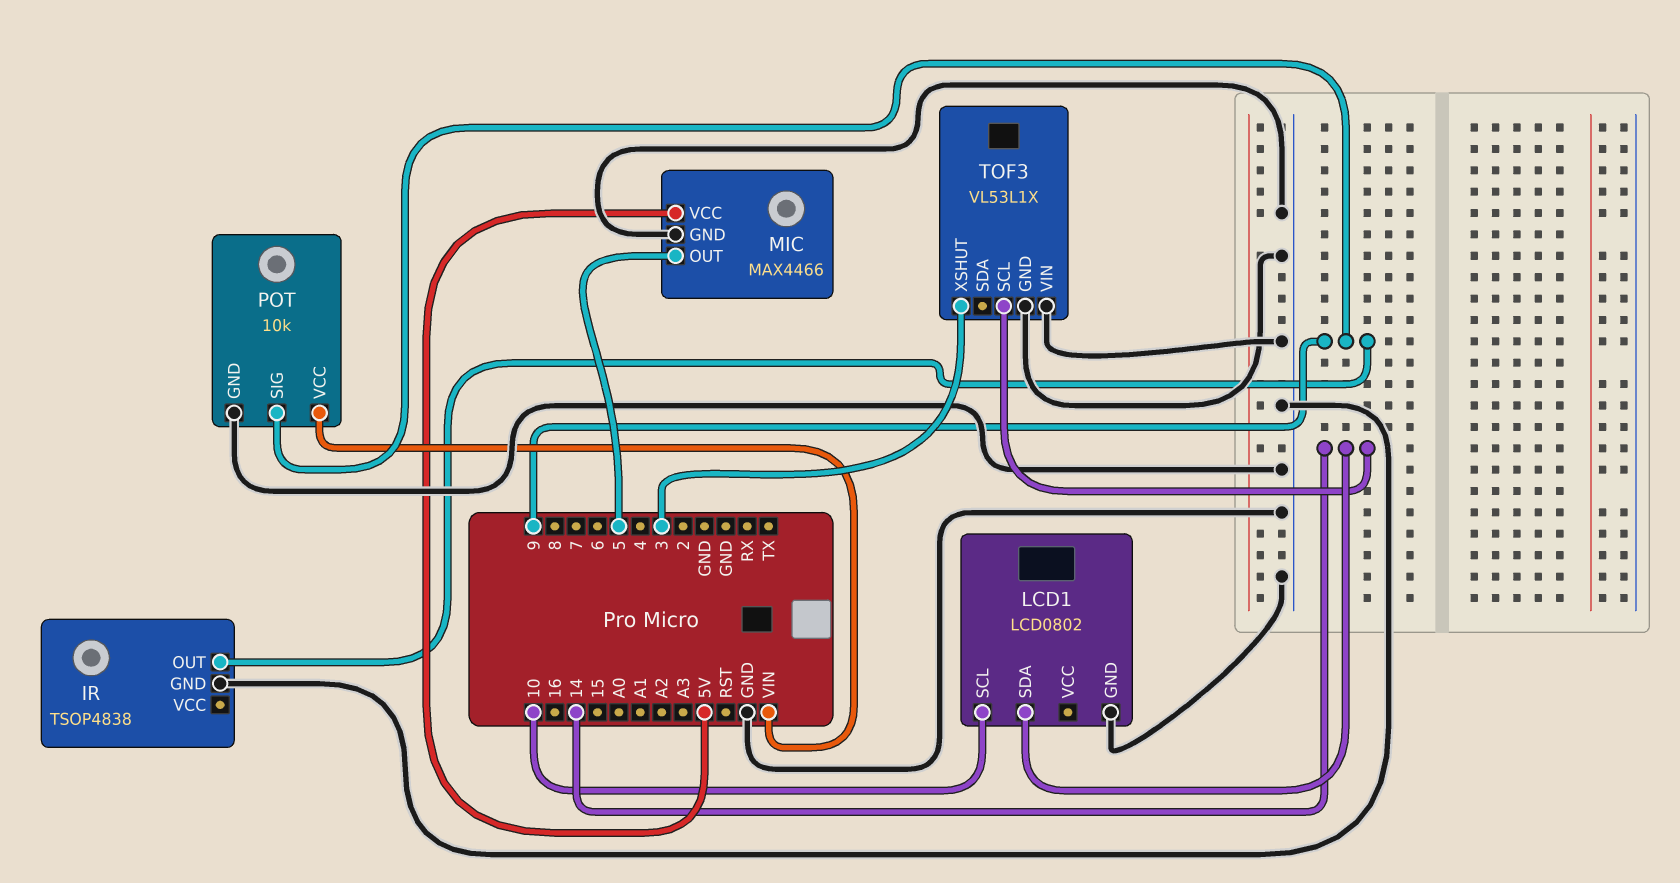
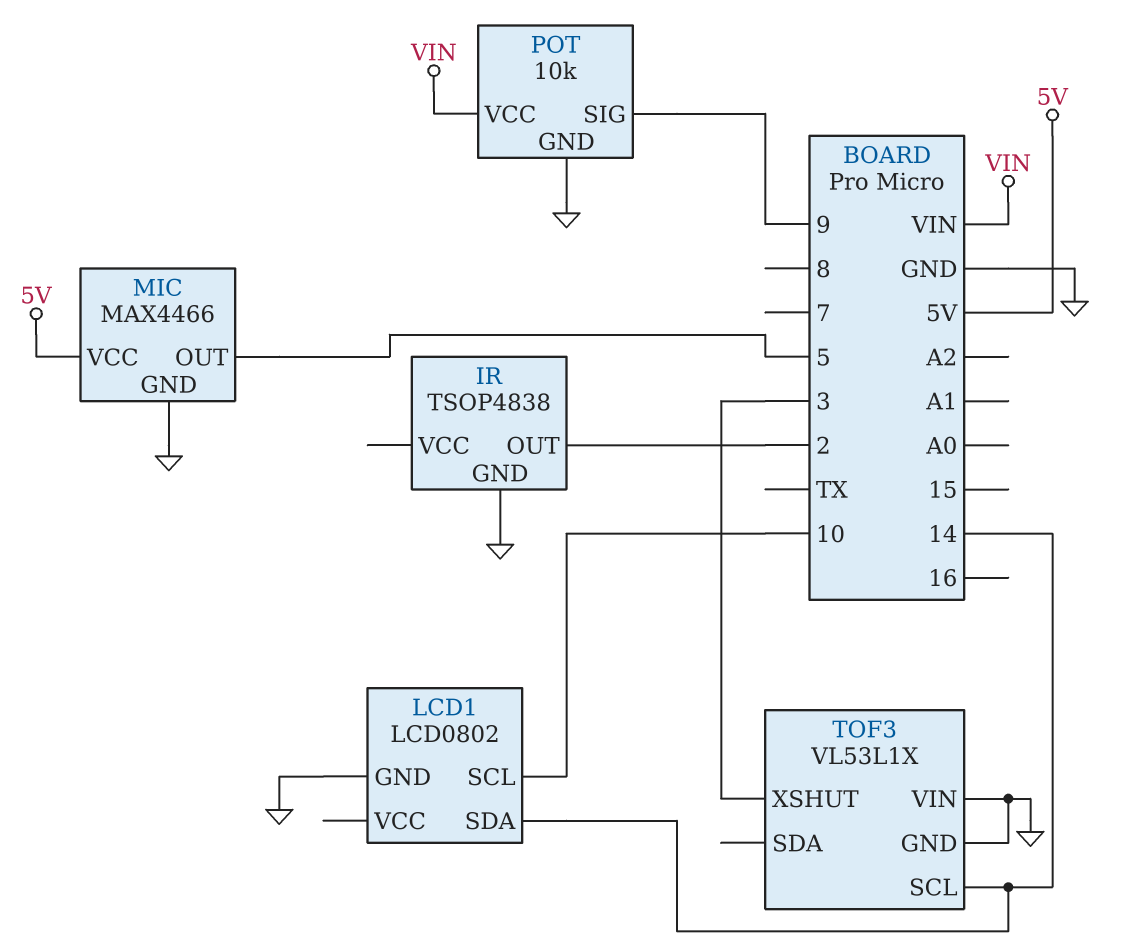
IR pin OUT: 9 -> 2

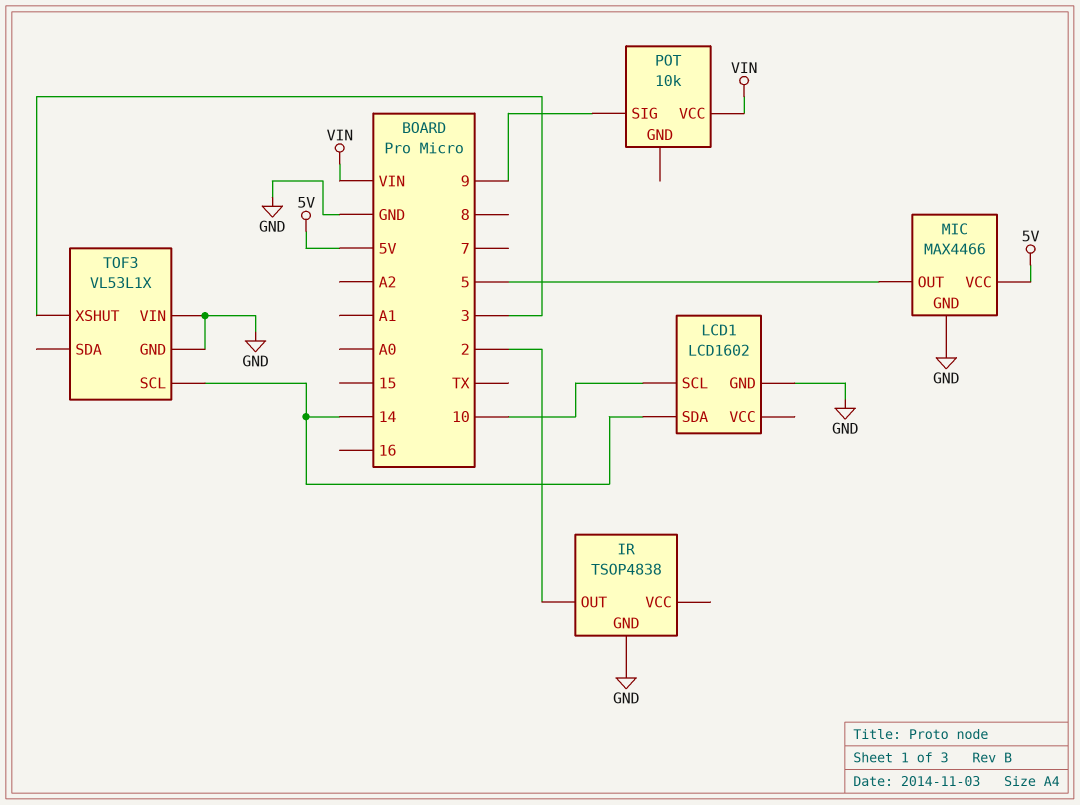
LCD1: LCD0802 -> LCD1602
POT pin GND: GND -> none

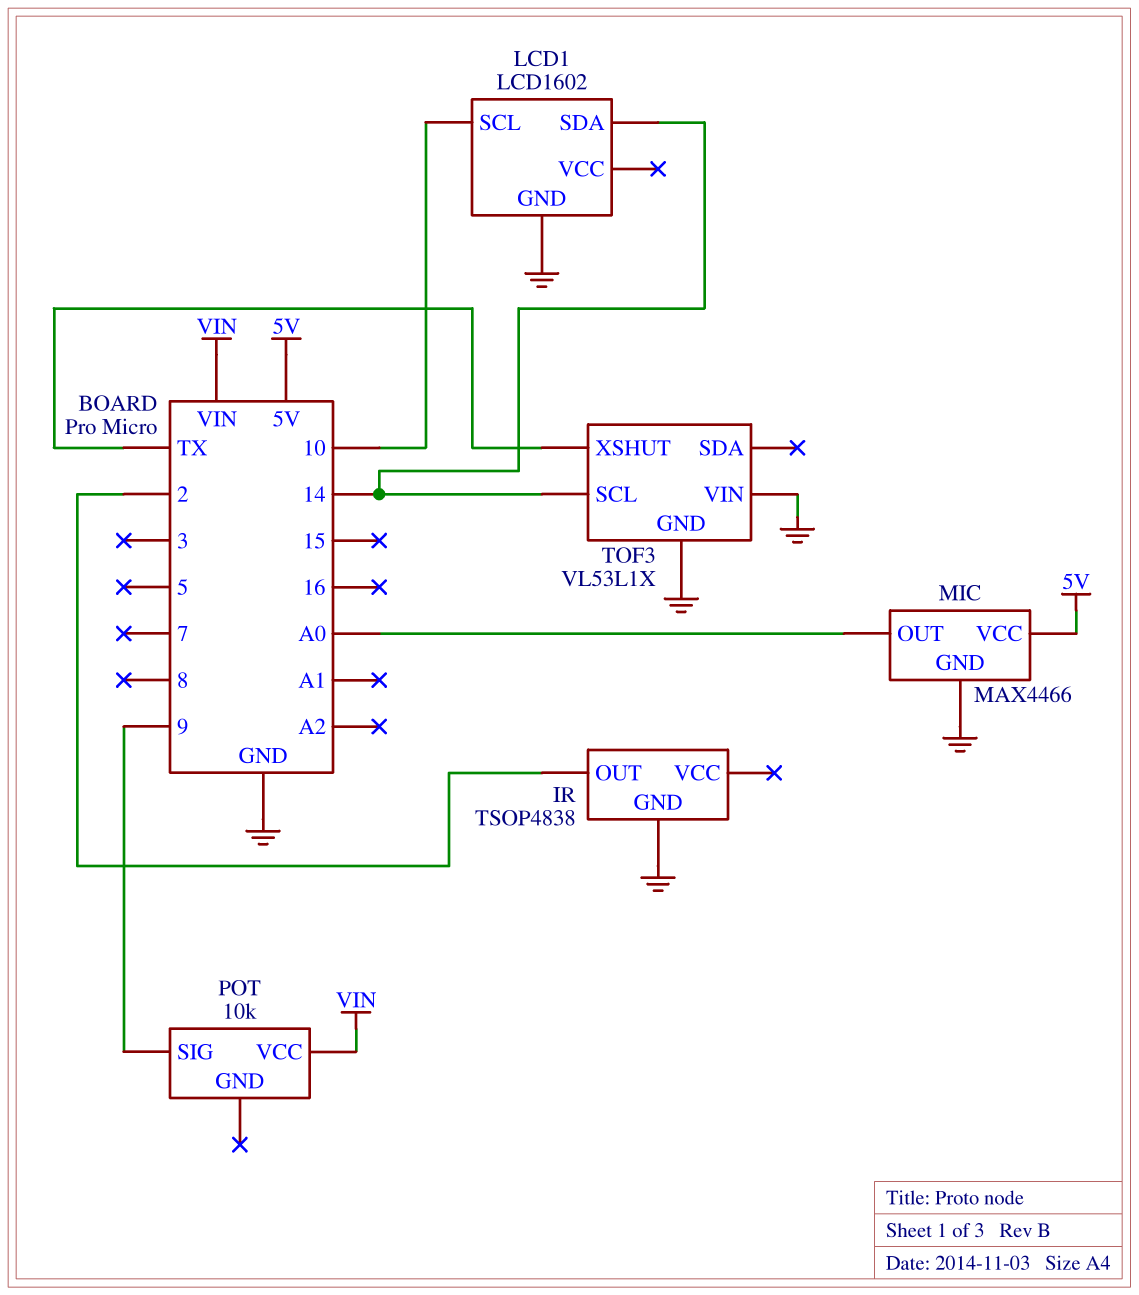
MIC pin OUT: 5 -> A0
TOF3 pin XSHUT: 3 -> TX

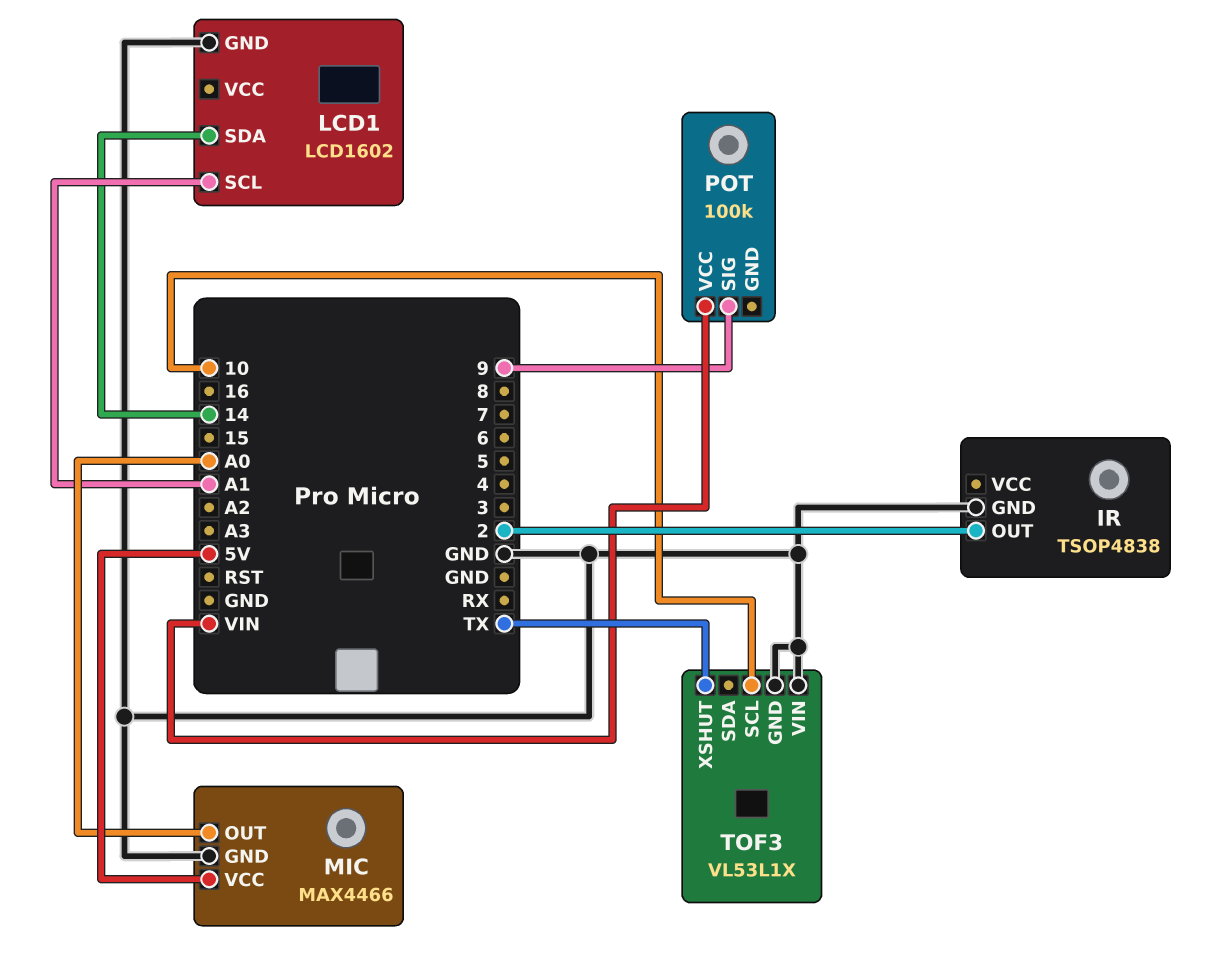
LCD1 pin SCL: 10 -> A1
POT: 10k -> 100k
TOF3 pin SCL: 14 -> 10

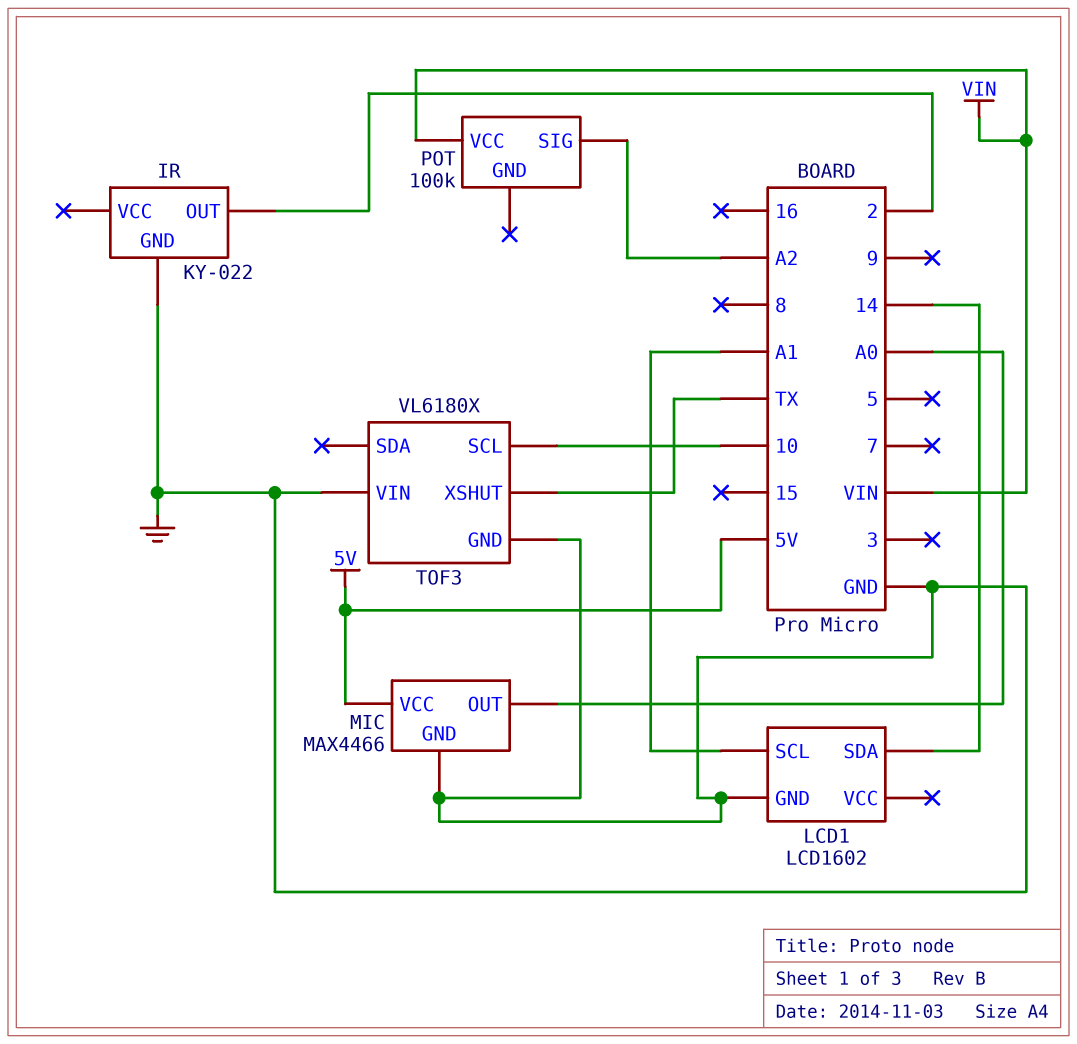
IR: TSOP4838 -> KY-022
POT pin SIG: 9 -> A2
TOF3: VL53L1X -> VL6180X

